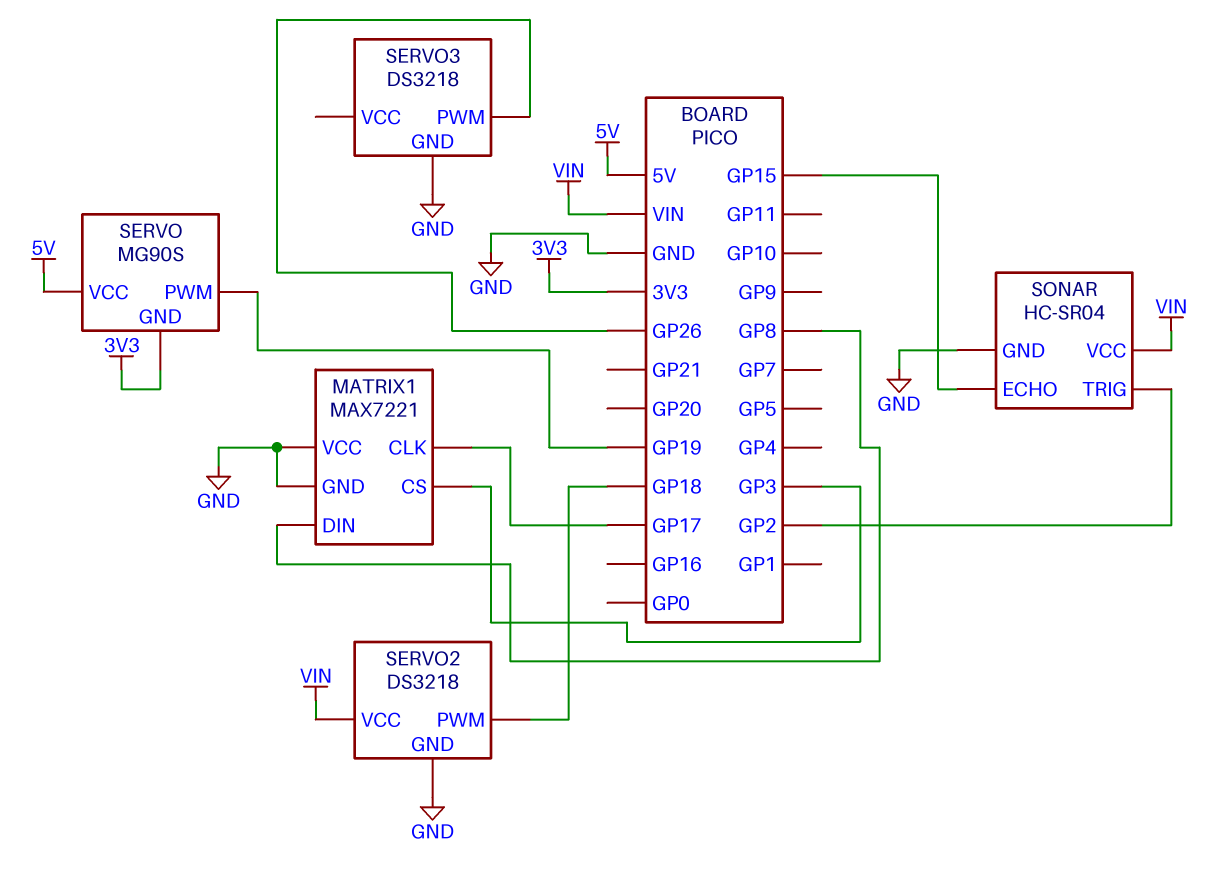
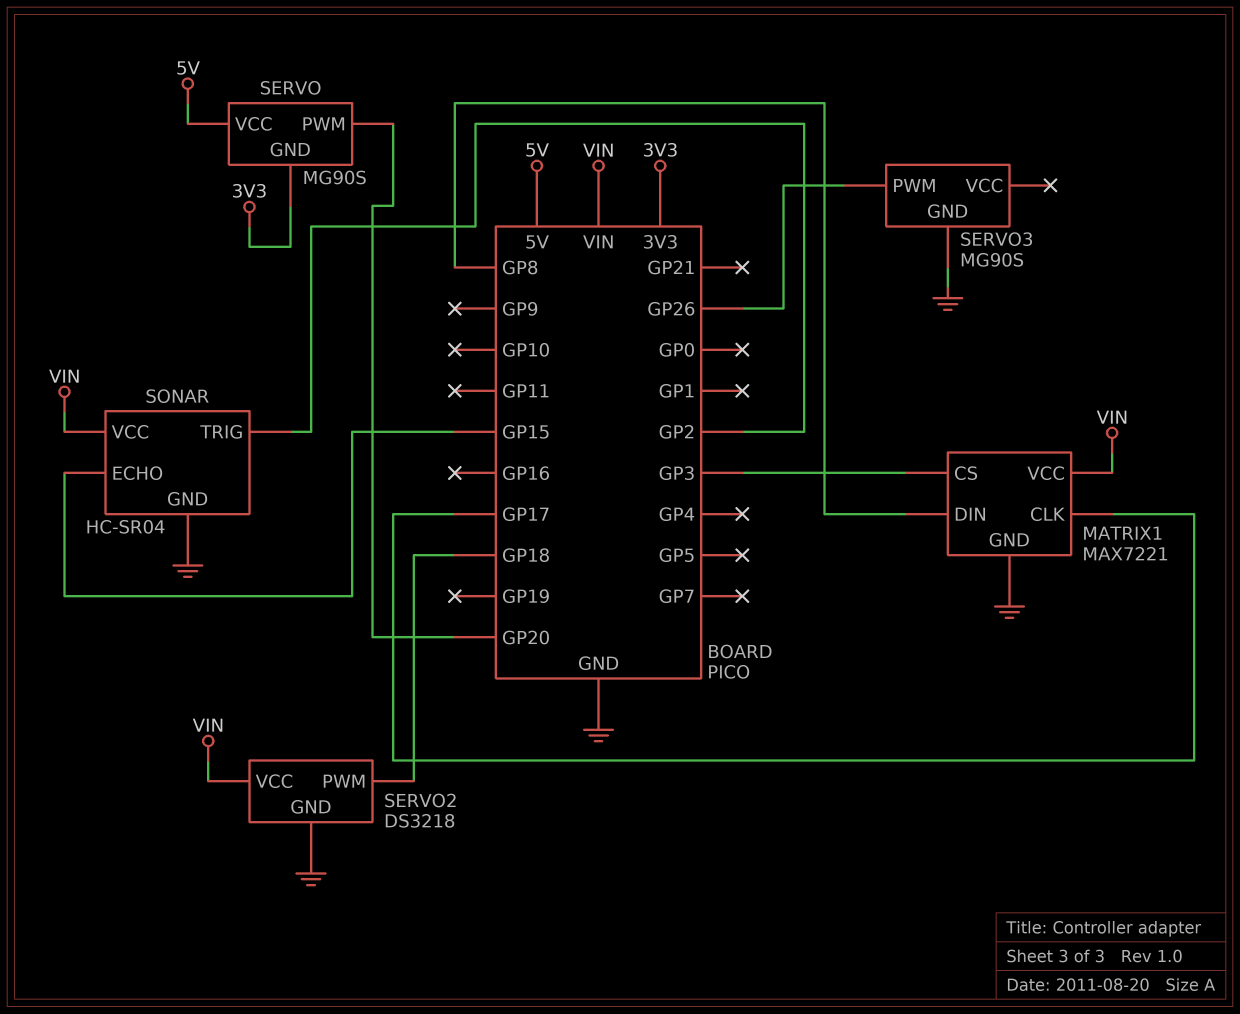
MATRIX1 pin VCC: GND -> VIN
SERVO pin PWM: GP19 -> GP20
SERVO3: DS3218 -> MG90S

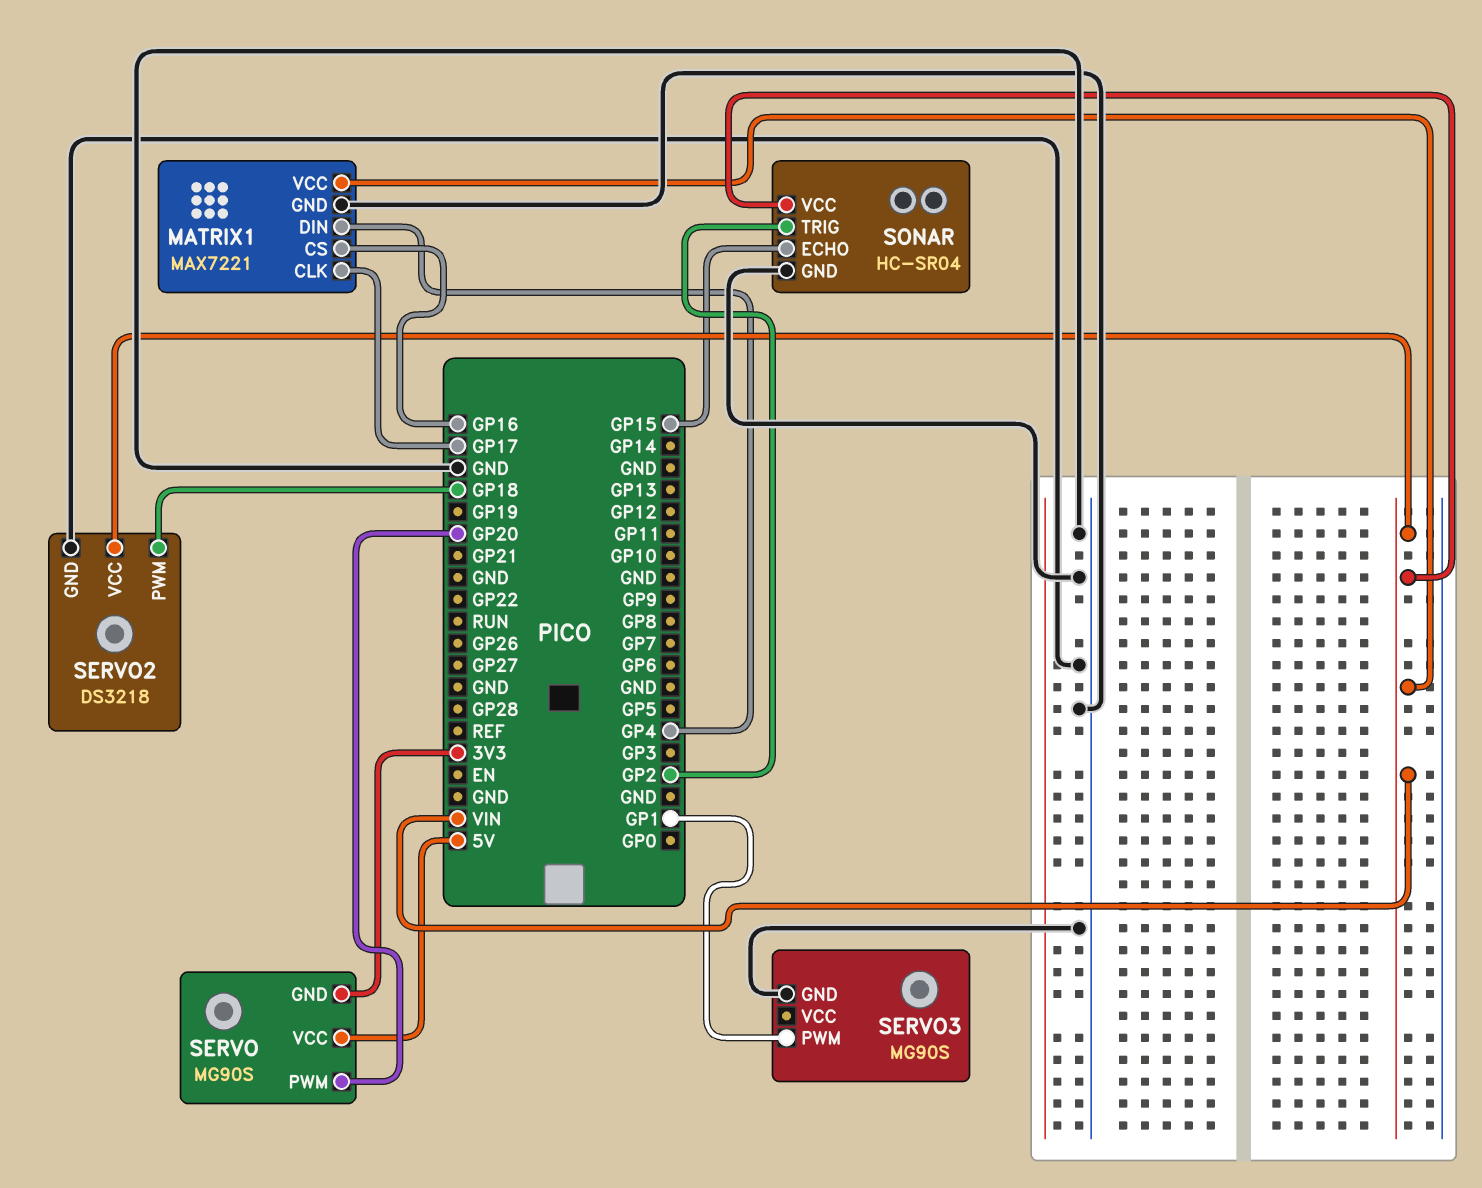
MATRIX1 pin CS: GP3 -> GP16
MATRIX1 pin DIN: GP8 -> GP4
SERVO3 pin PWM: GP26 -> GP1

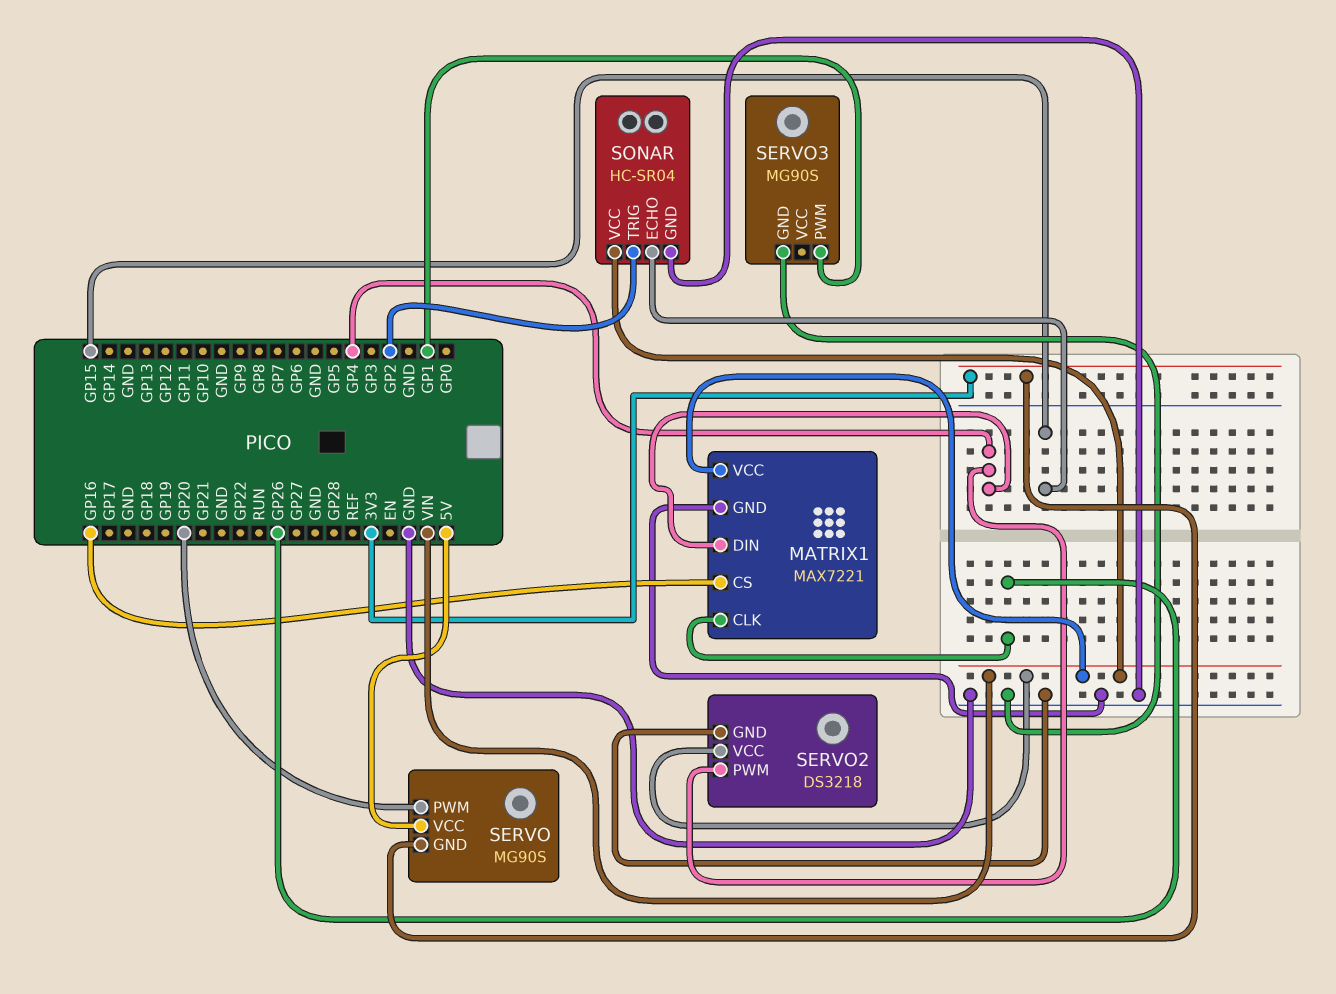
MATRIX1 pin CLK: GP17 -> GP26
SERVO2 pin PWM: GP18 -> GP4

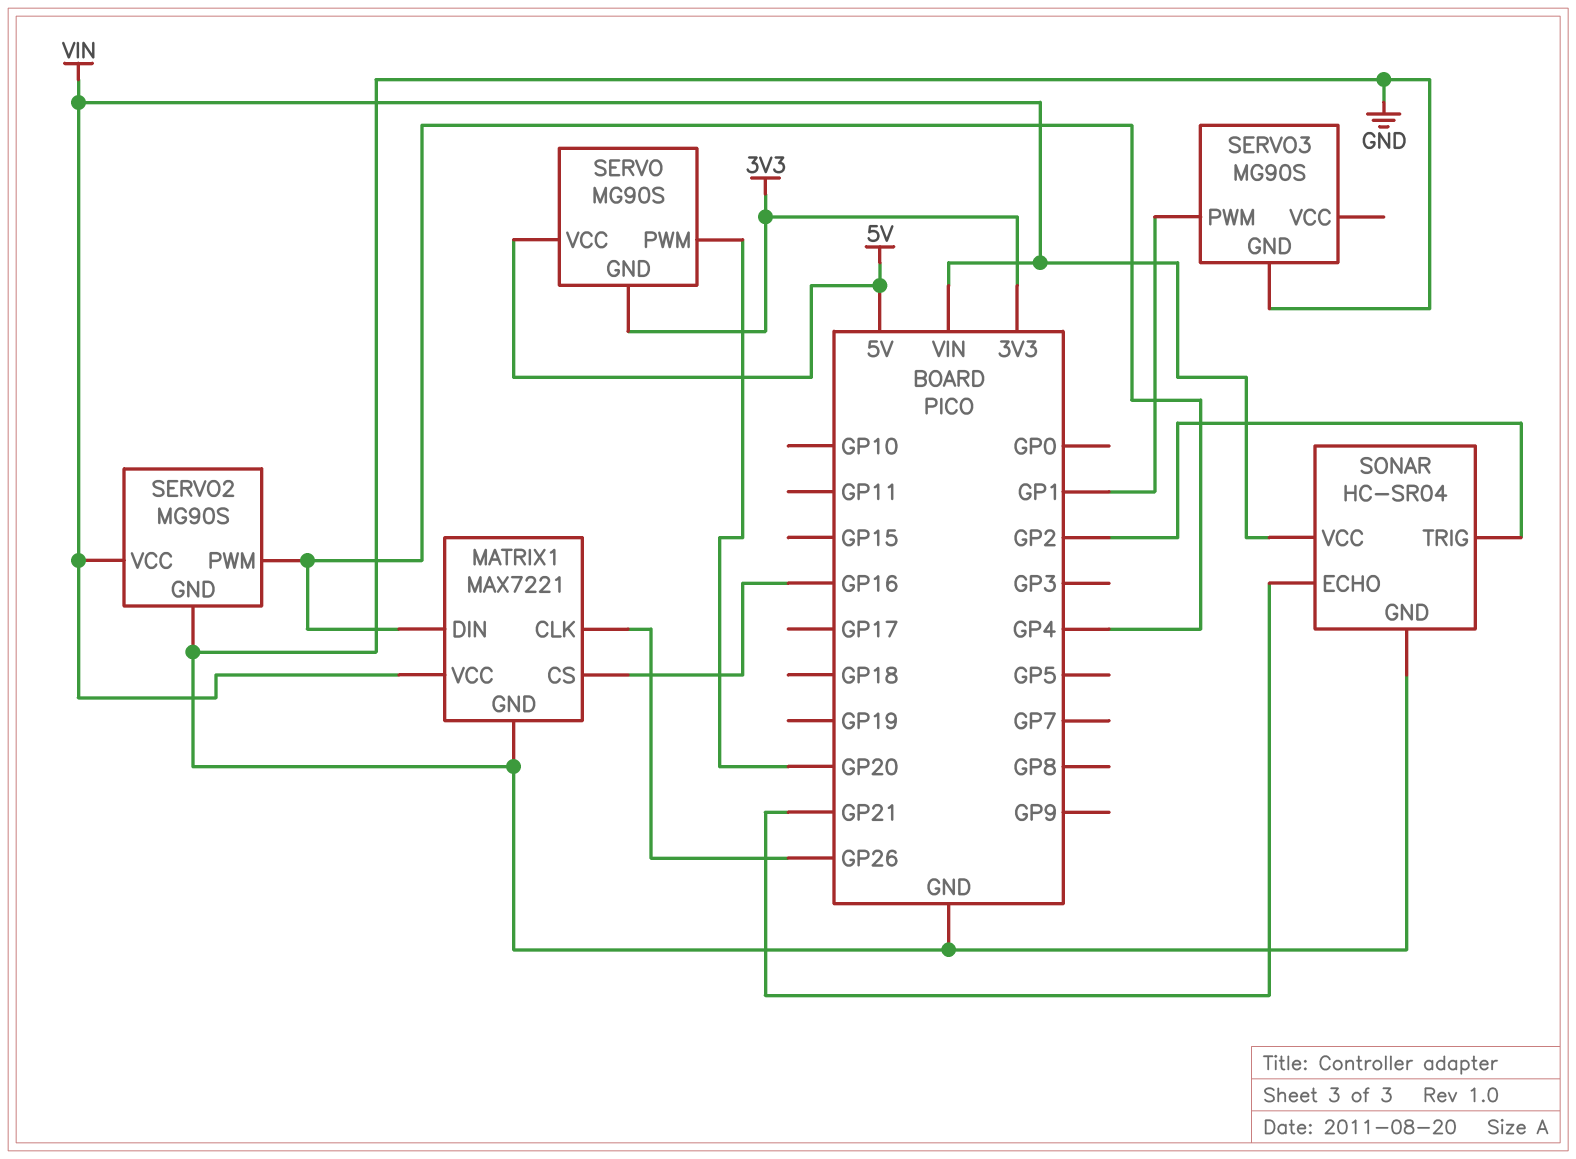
SERVO2: DS3218 -> MG90S
SONAR pin ECHO: GP15 -> GP21

